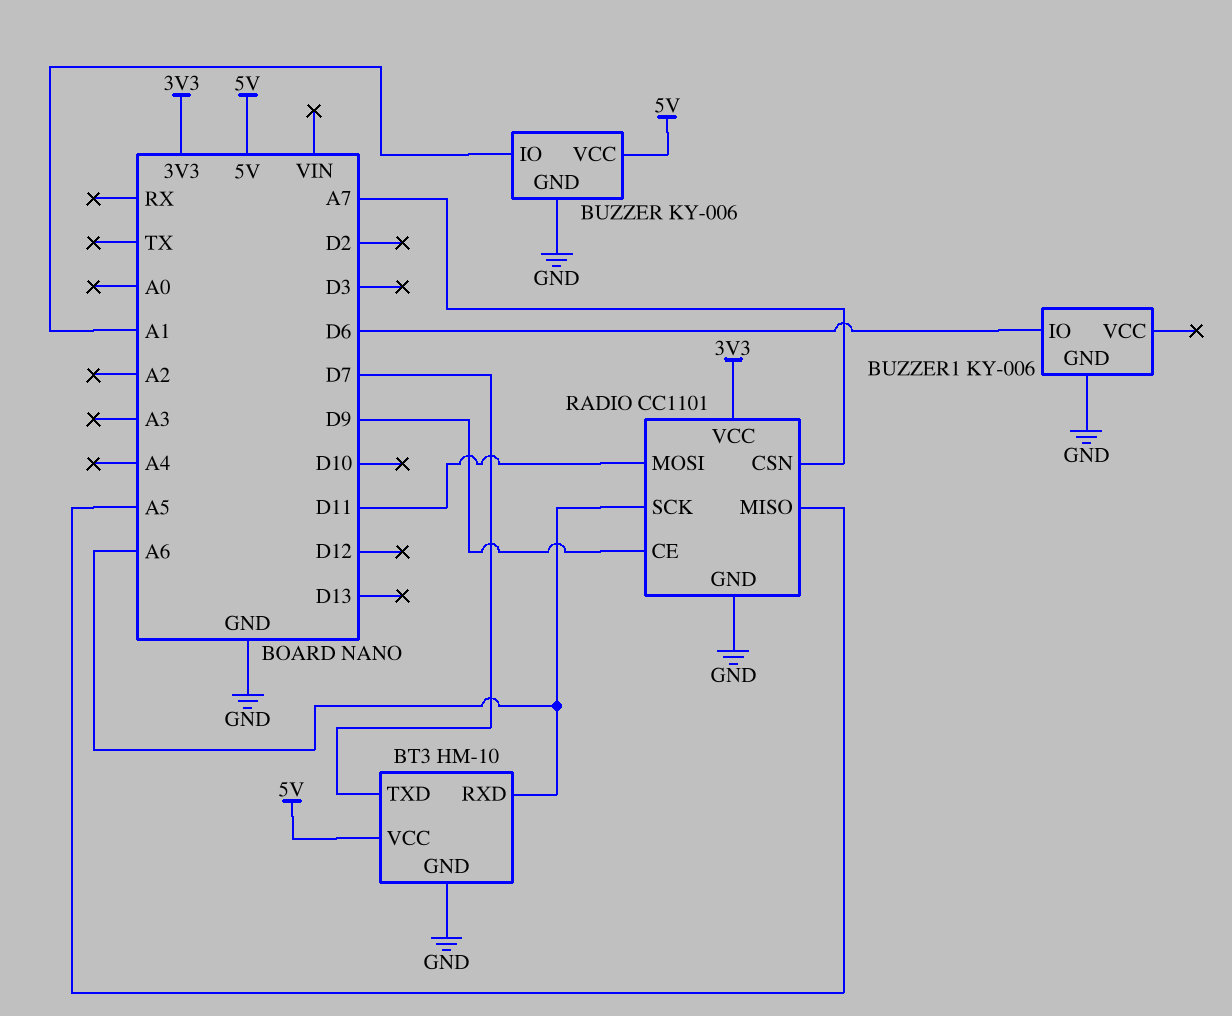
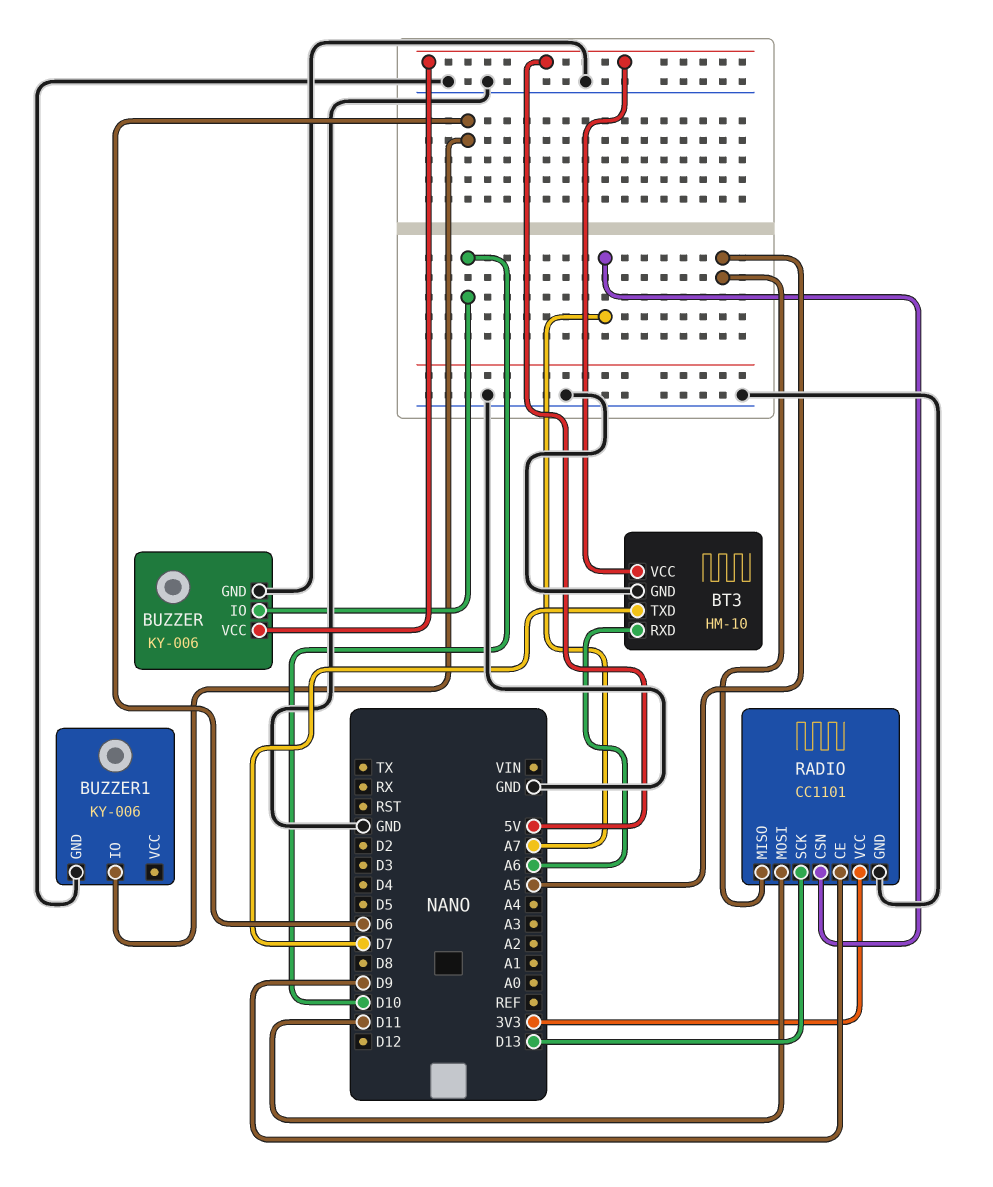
BUZZER pin IO: A1 -> D10
RADIO pin SCK: A6 -> D13

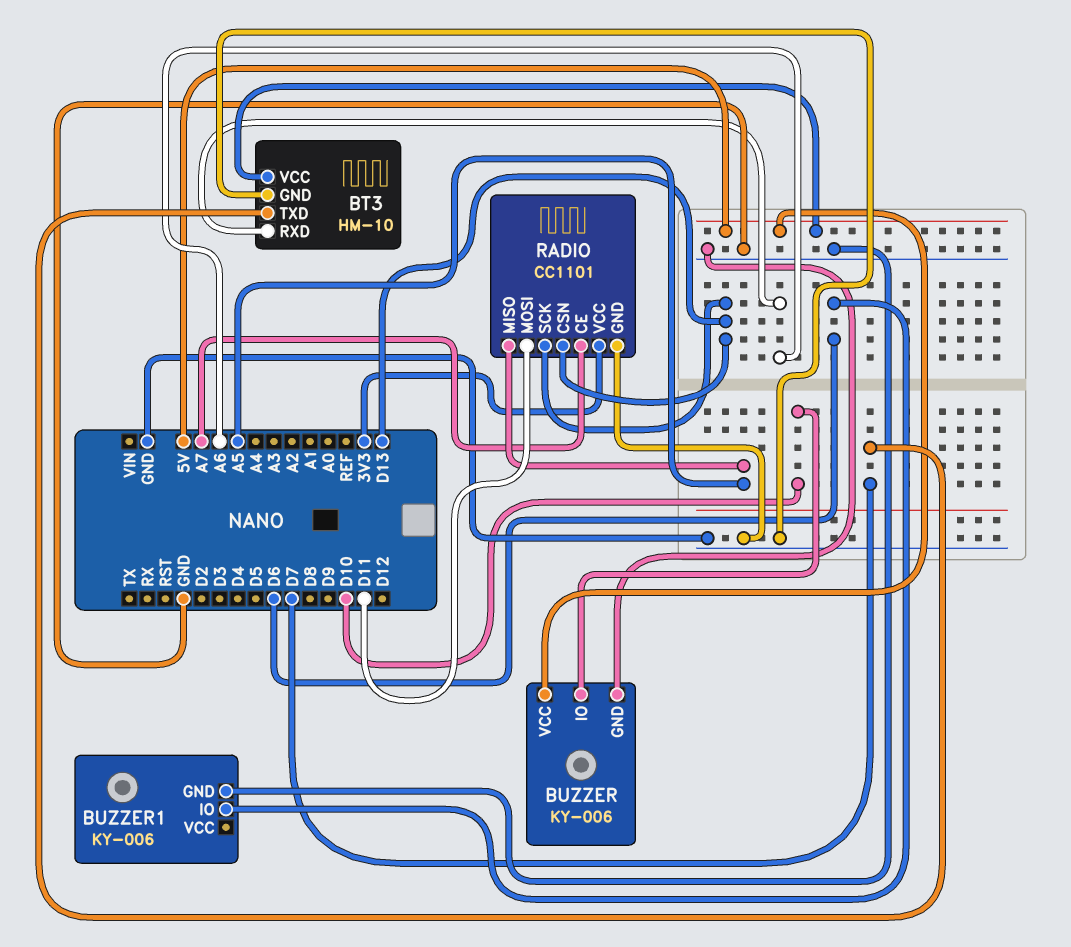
RADIO pin CE: D9 -> A7
RADIO pin CSN: A7 -> D13

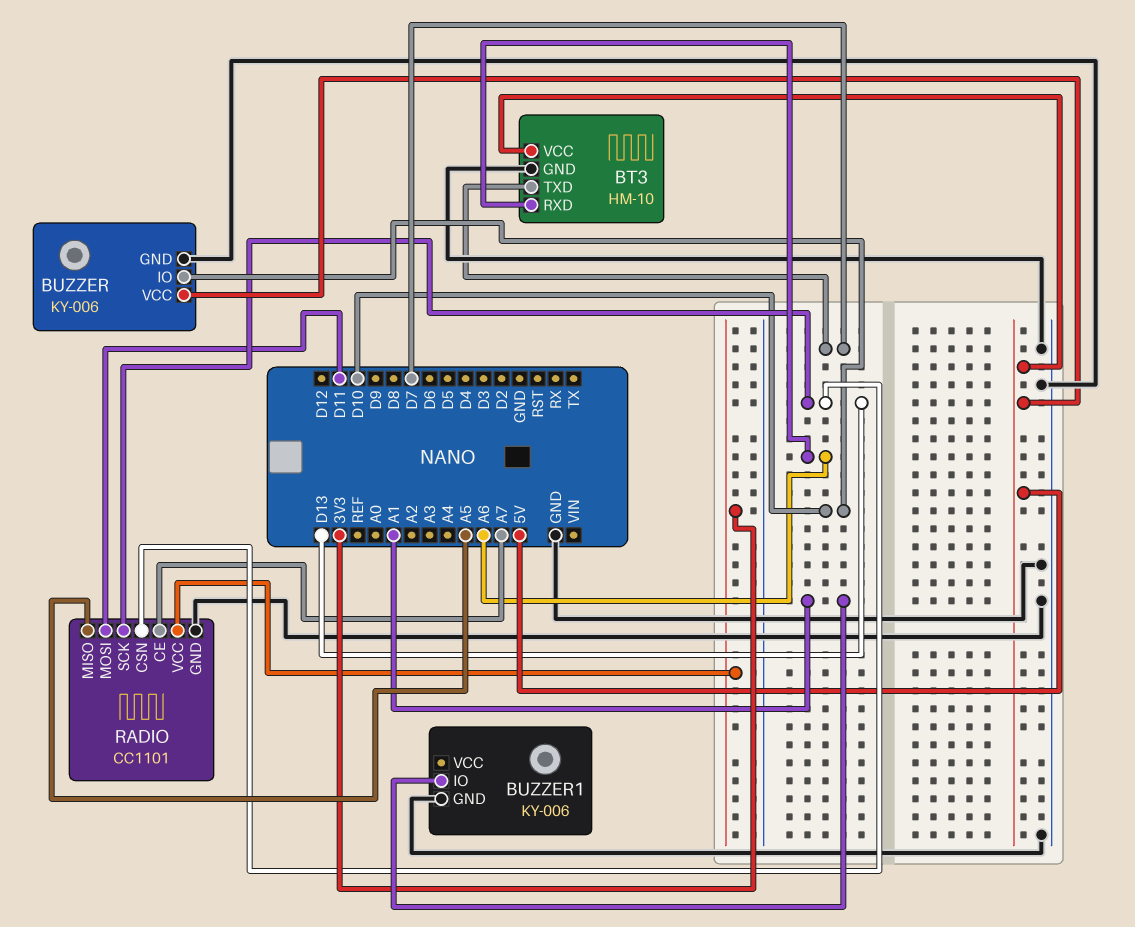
BUZZER1 pin IO: D6 -> A1

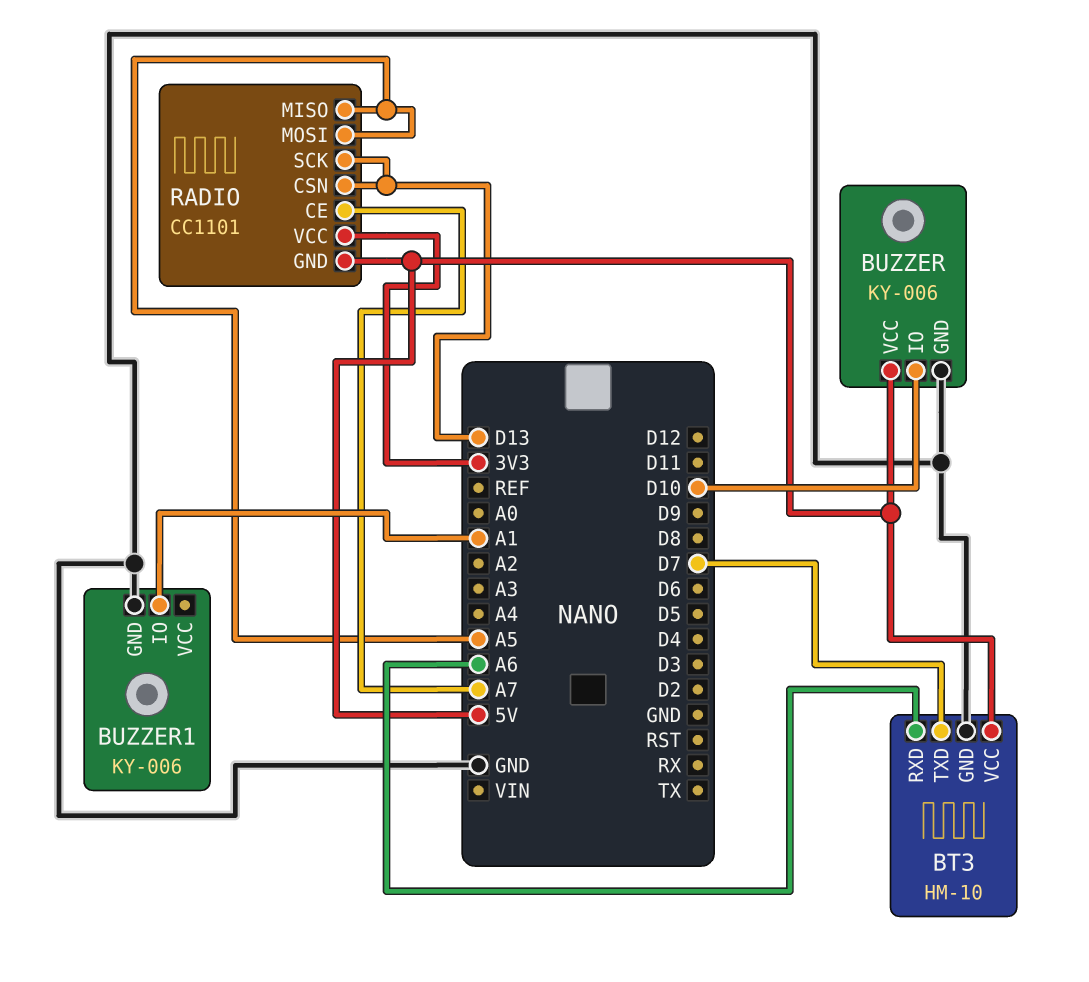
RADIO pin GND: GND -> 5V
RADIO pin MOSI: D11 -> A5

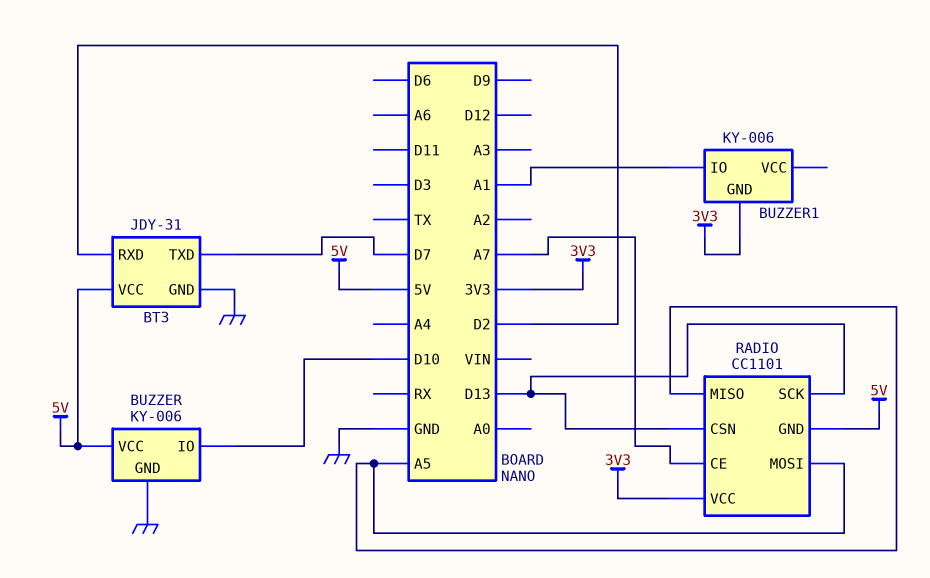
BT3: HM-10 -> JDY-31
BT3 pin RXD: A6 -> D2
BUZZER1 pin GND: GND -> 3V3

